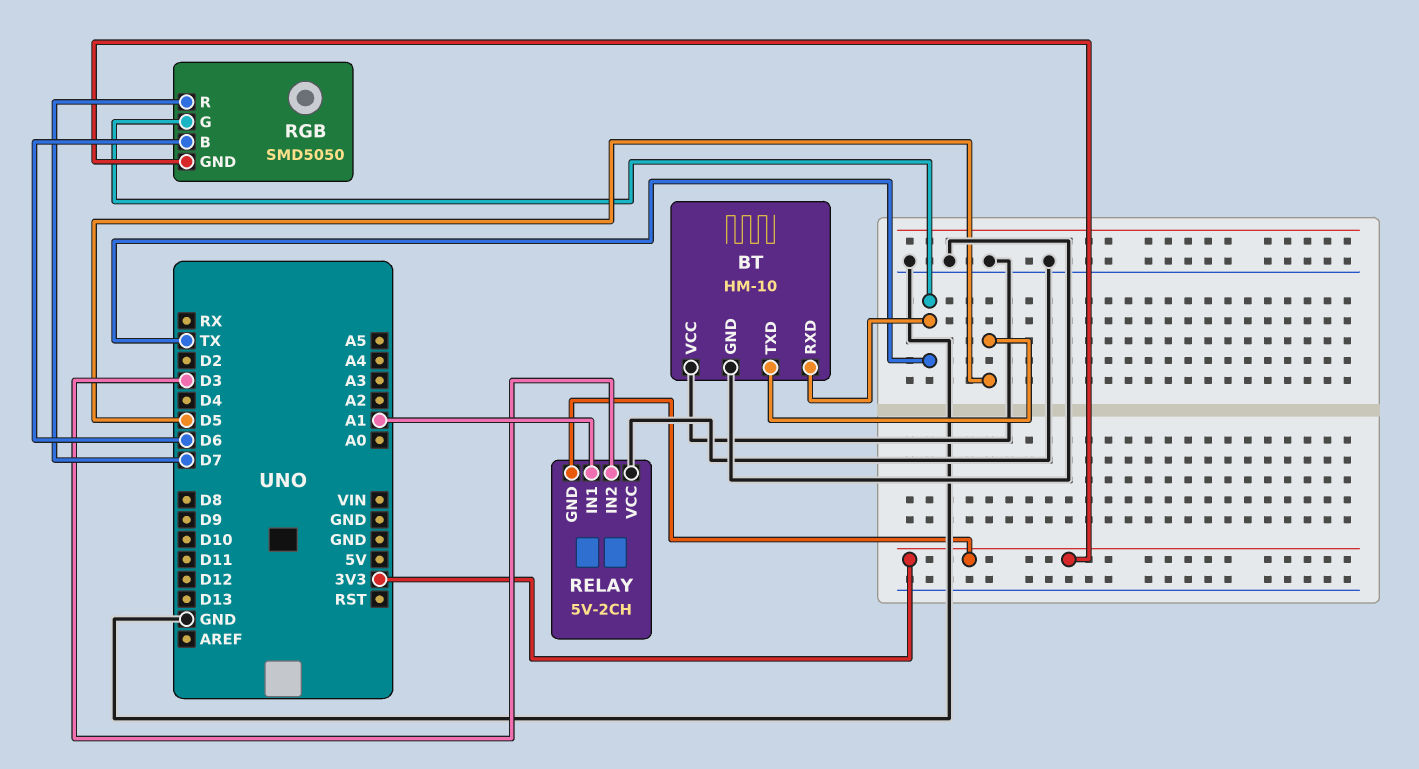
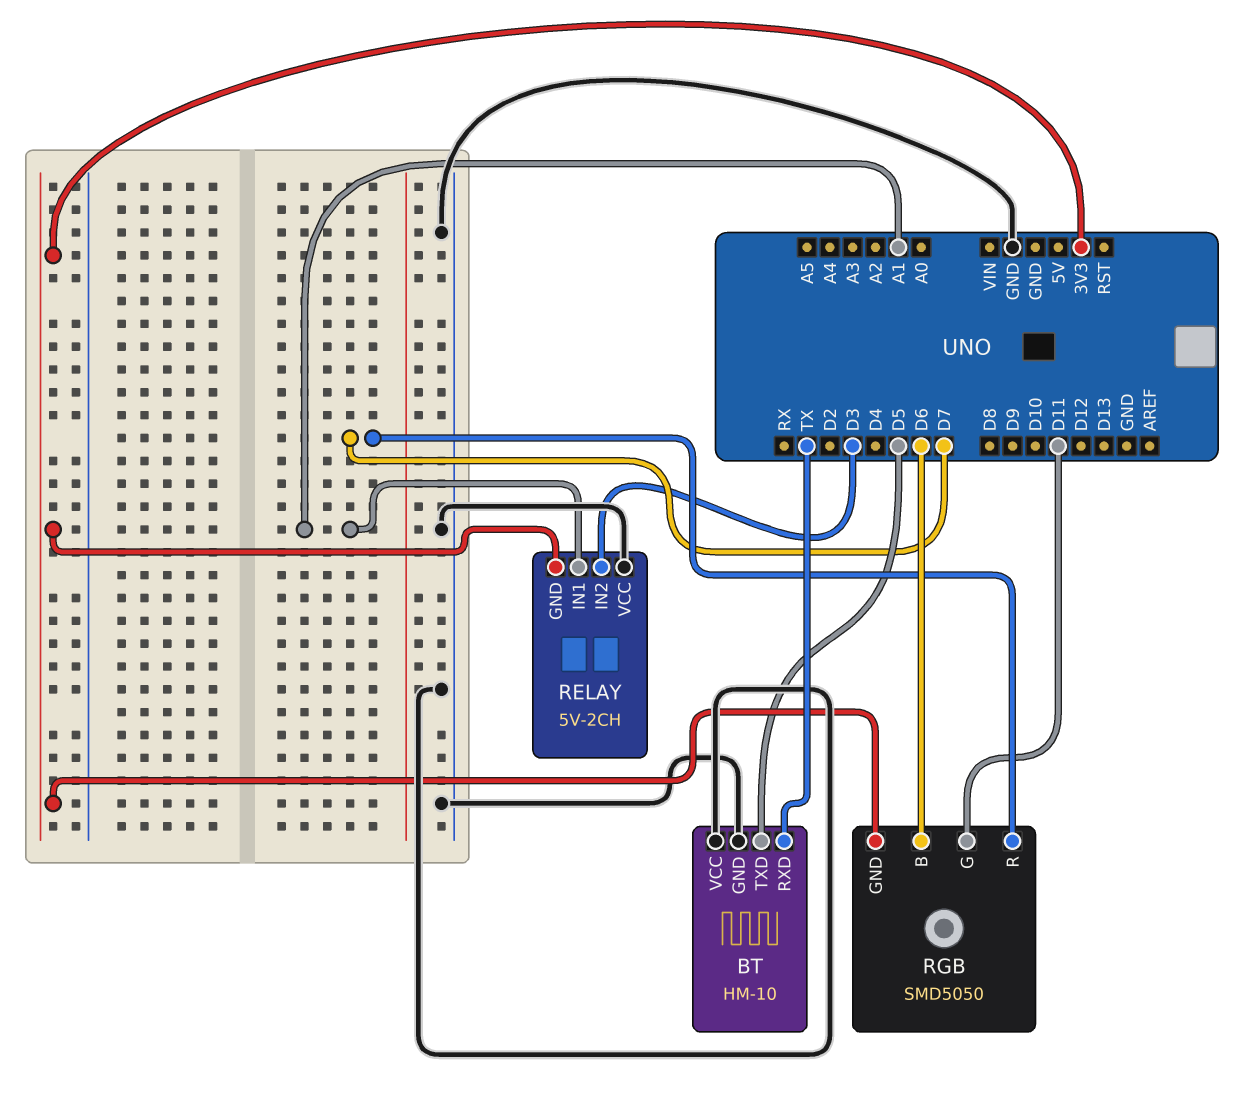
RGB pin G: TX -> D11

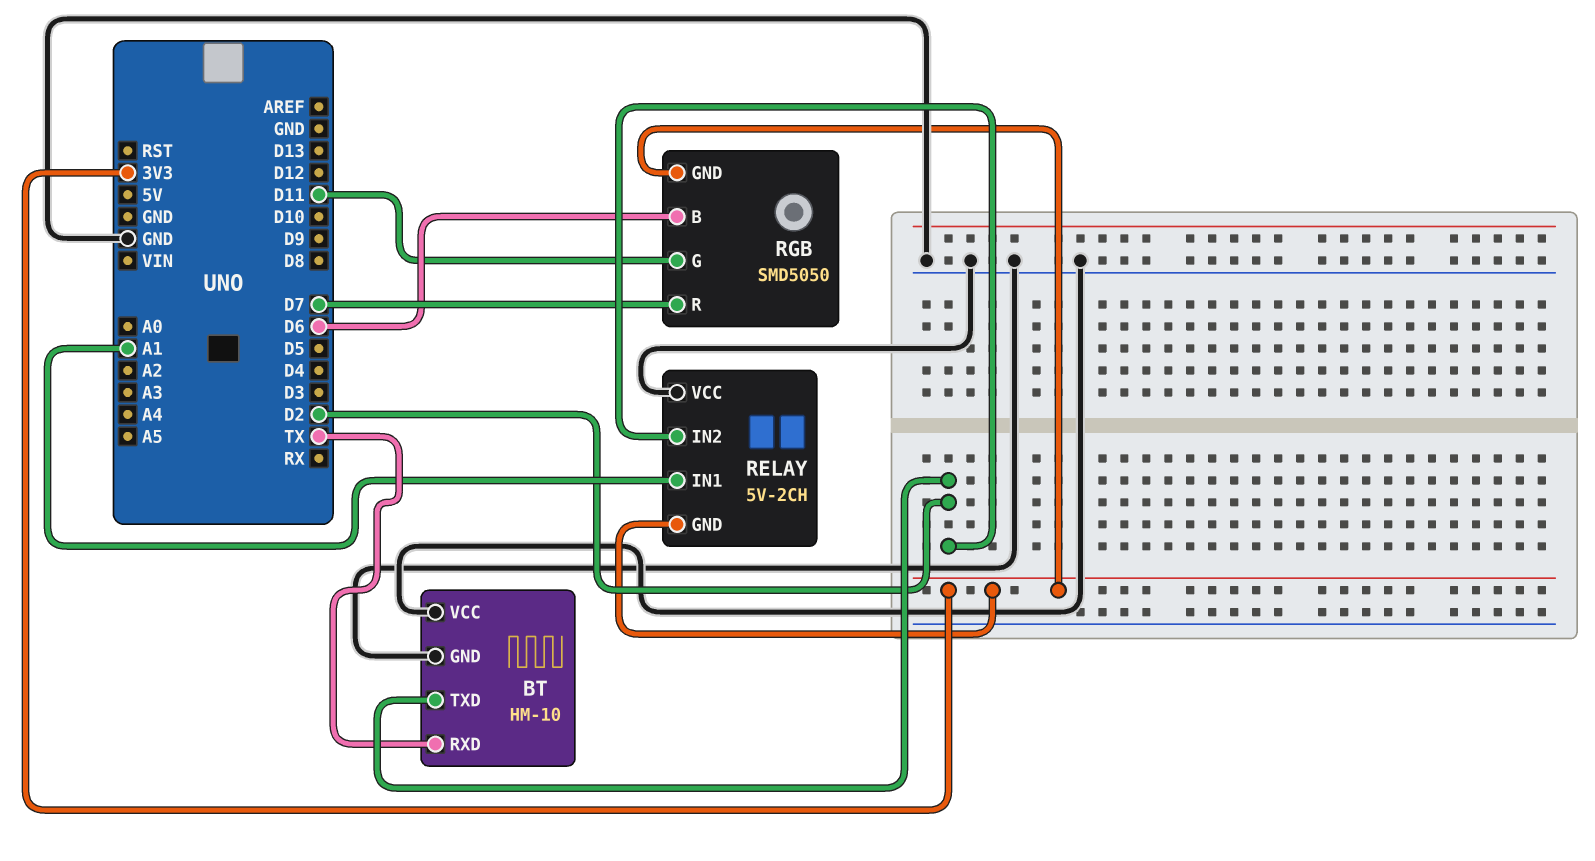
BT pin TXD: D5 -> D2
RELAY pin IN2: D3 -> D2

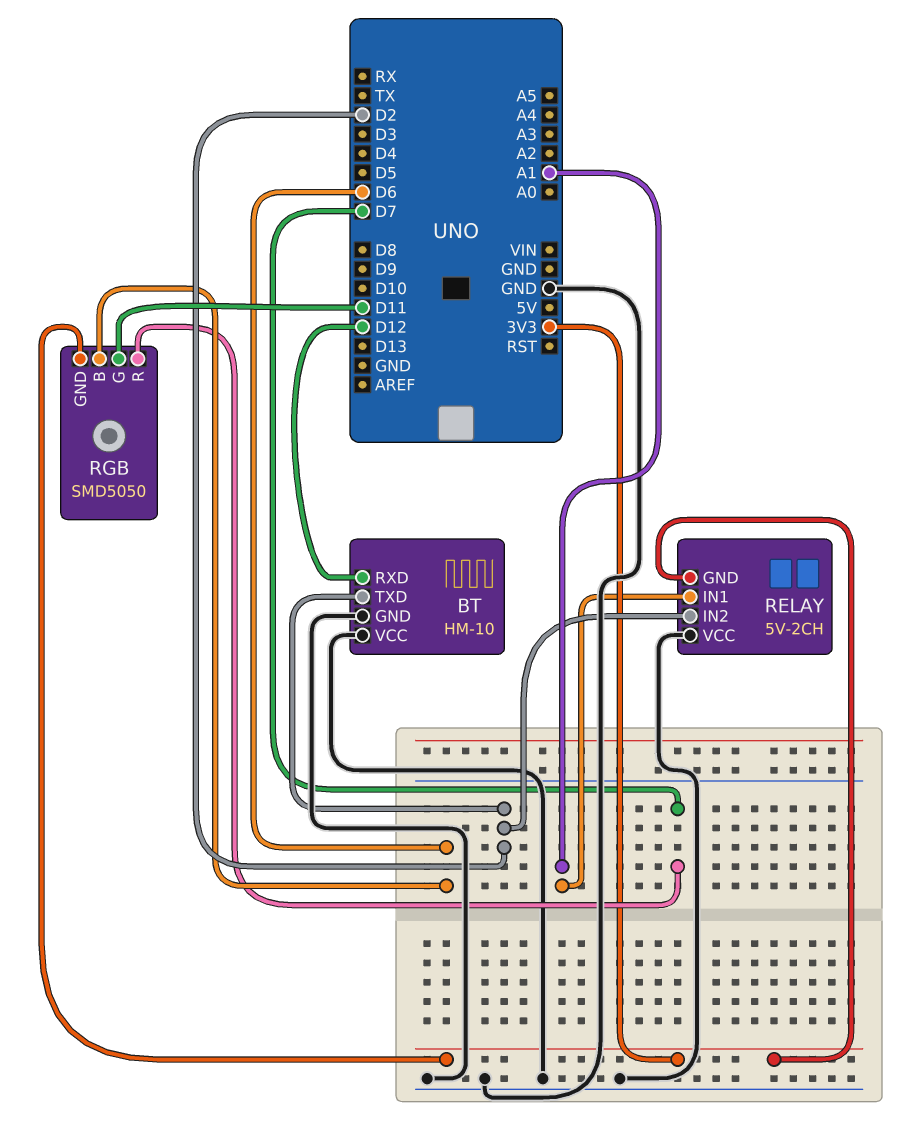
BT pin RXD: TX -> D12

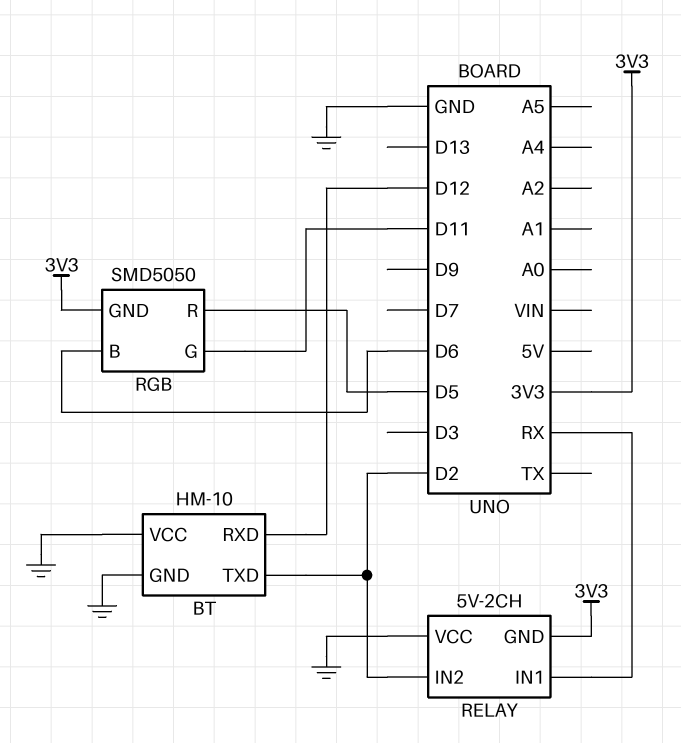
RELAY pin IN1: A1 -> RX
RGB pin R: D7 -> D5

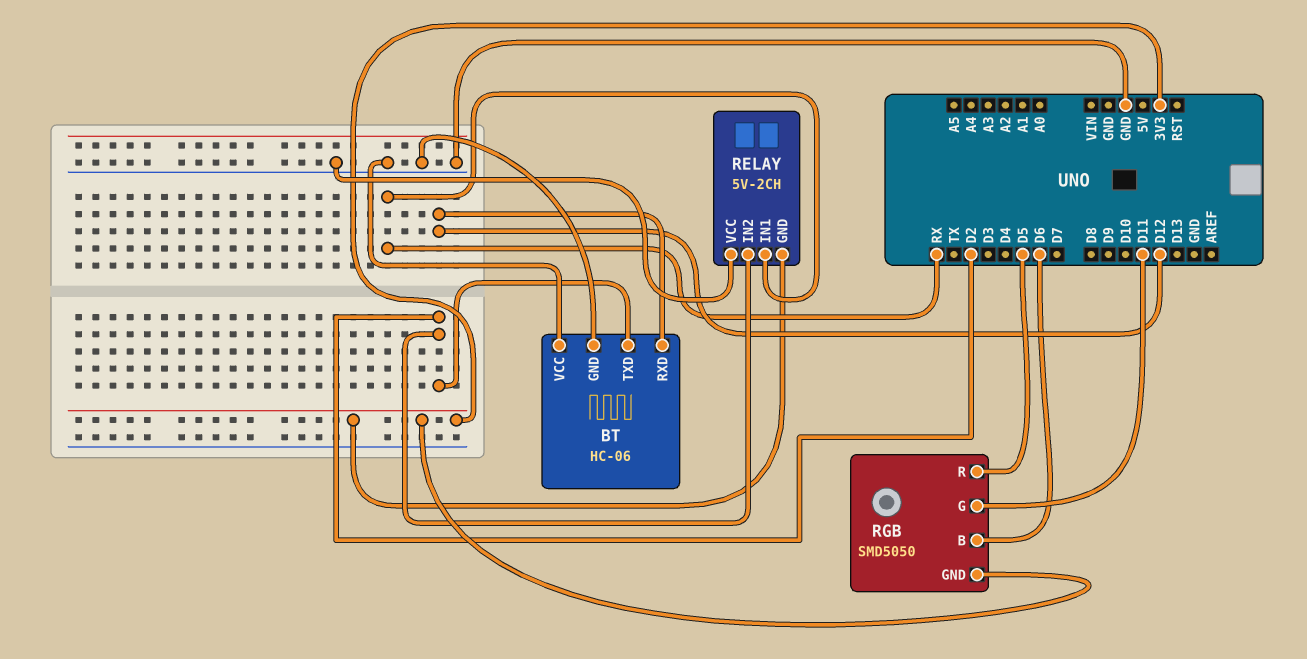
BT: HM-10 -> HC-06

